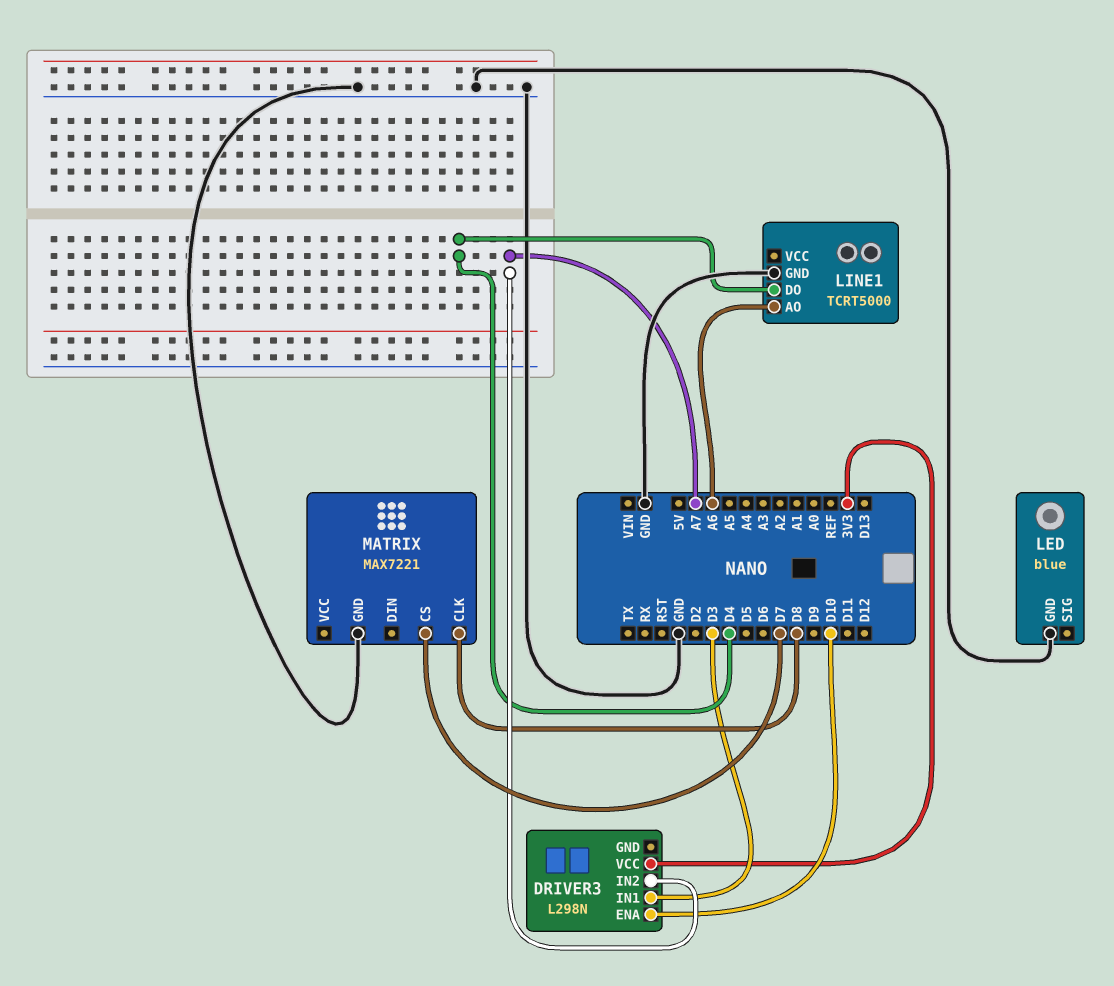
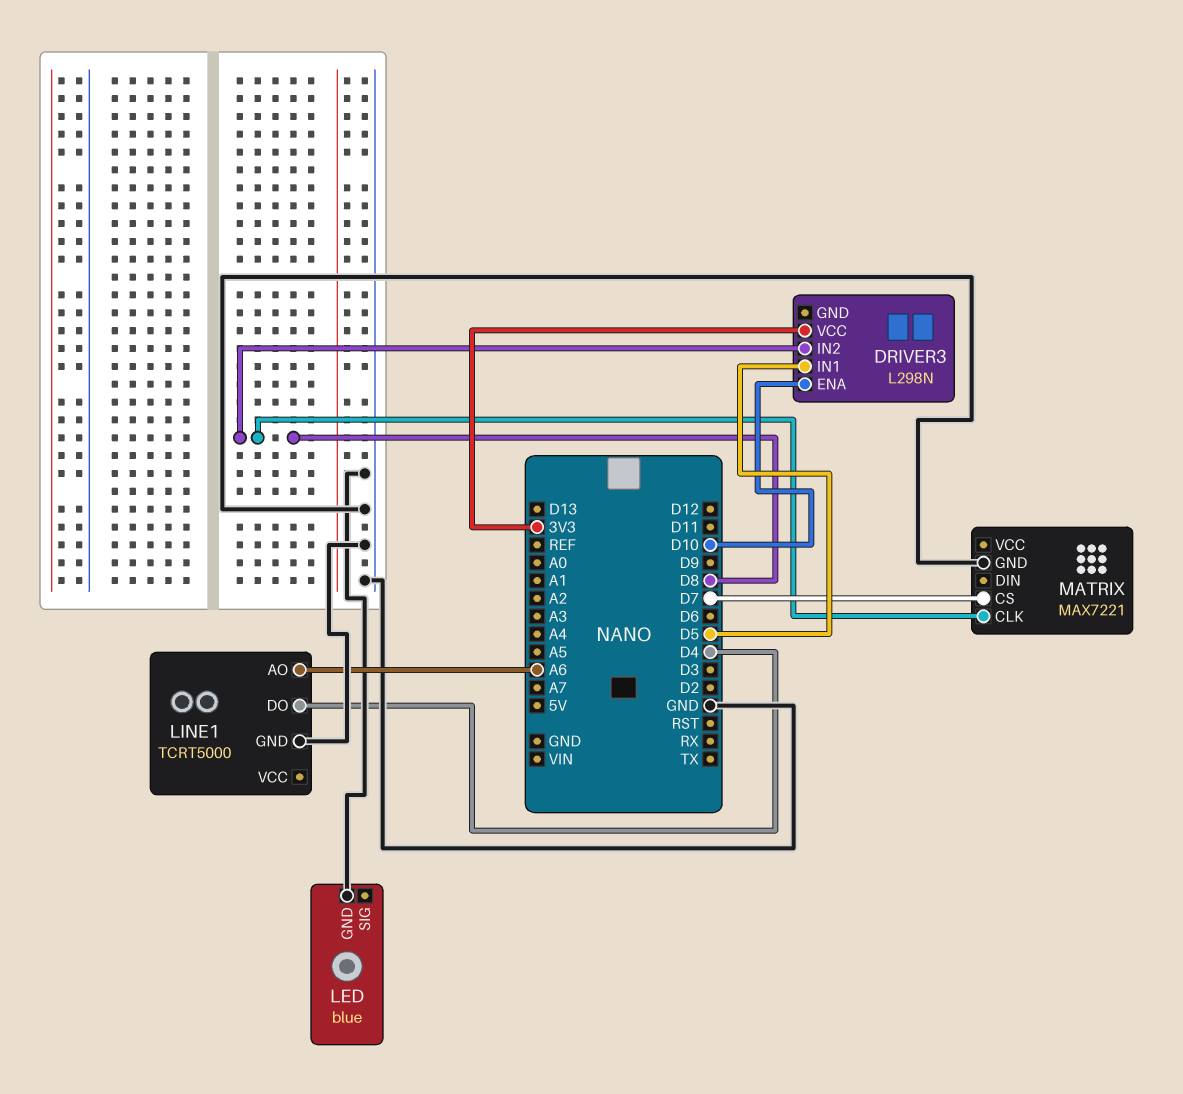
DRIVER3 pin IN1: D3 -> D5
DRIVER3 pin IN2: A7 -> D8

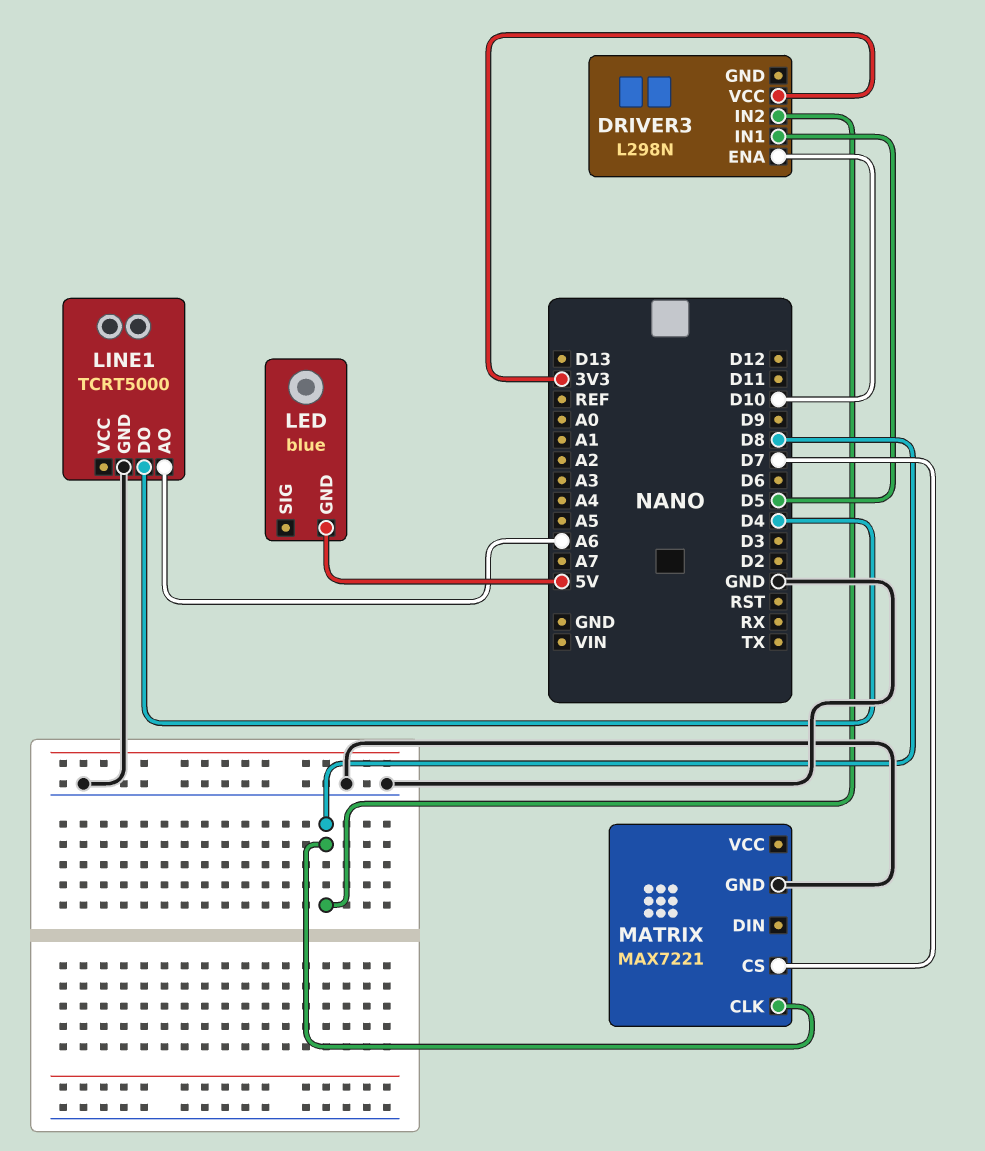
LED pin GND: GND -> 5V

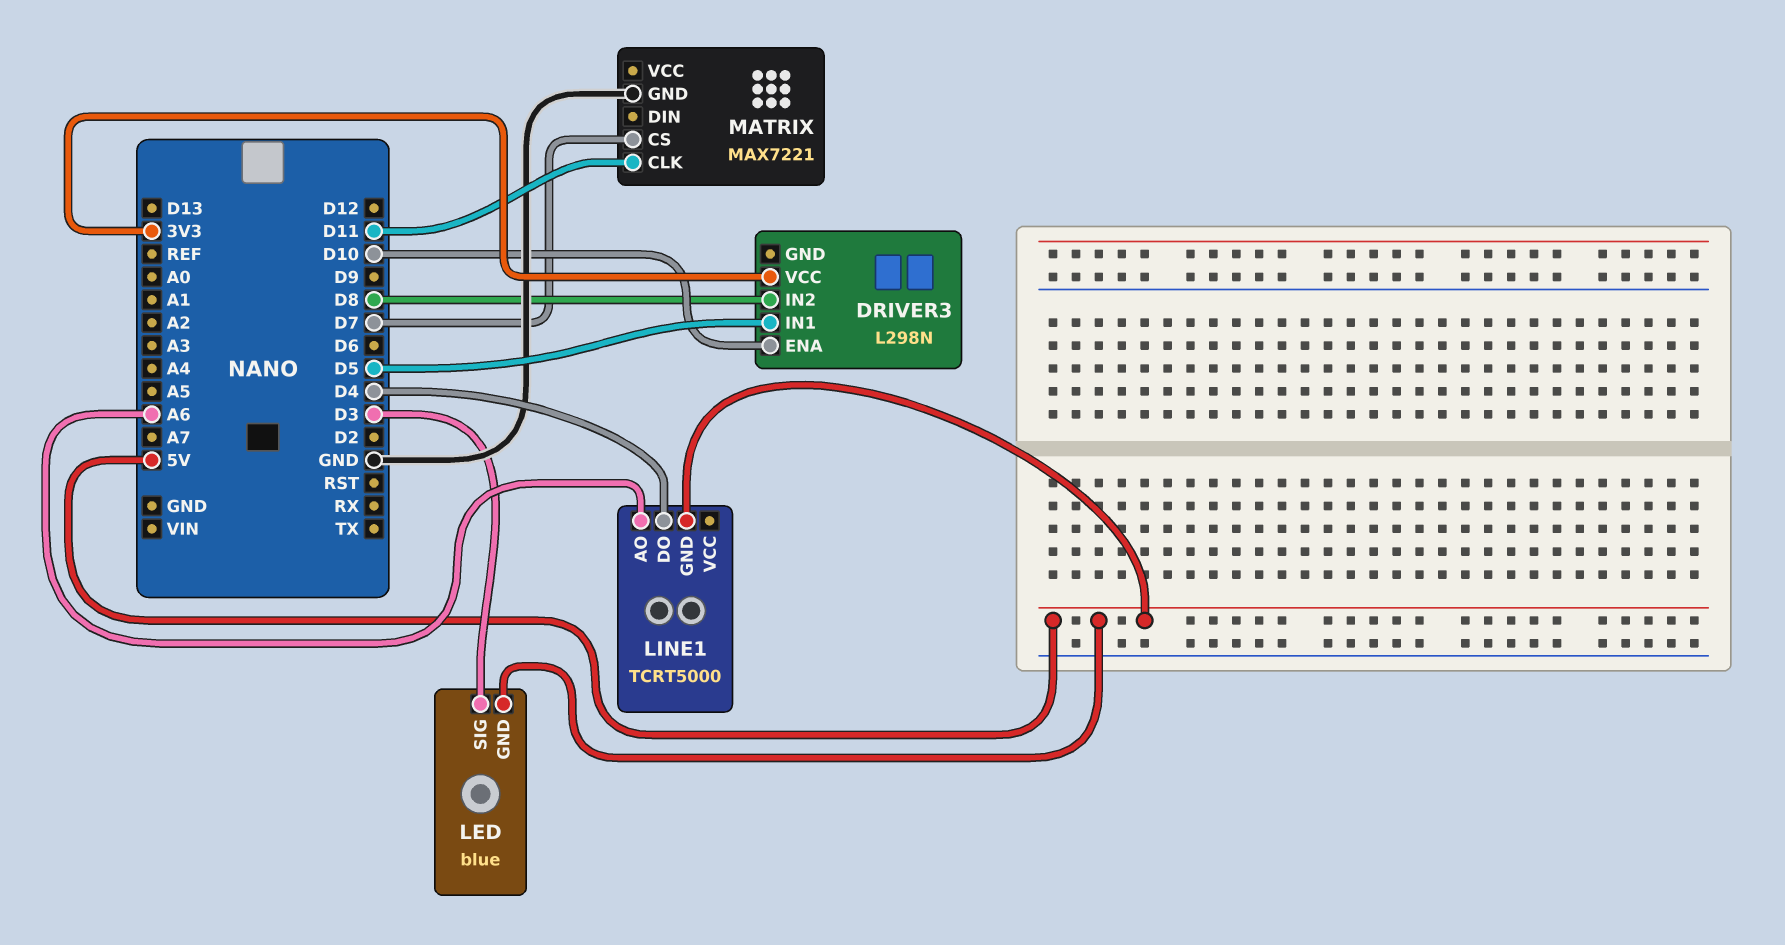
LED pin SIG: none -> D3
LINE1 pin GND: GND -> 5V
MATRIX pin CLK: D8 -> D11

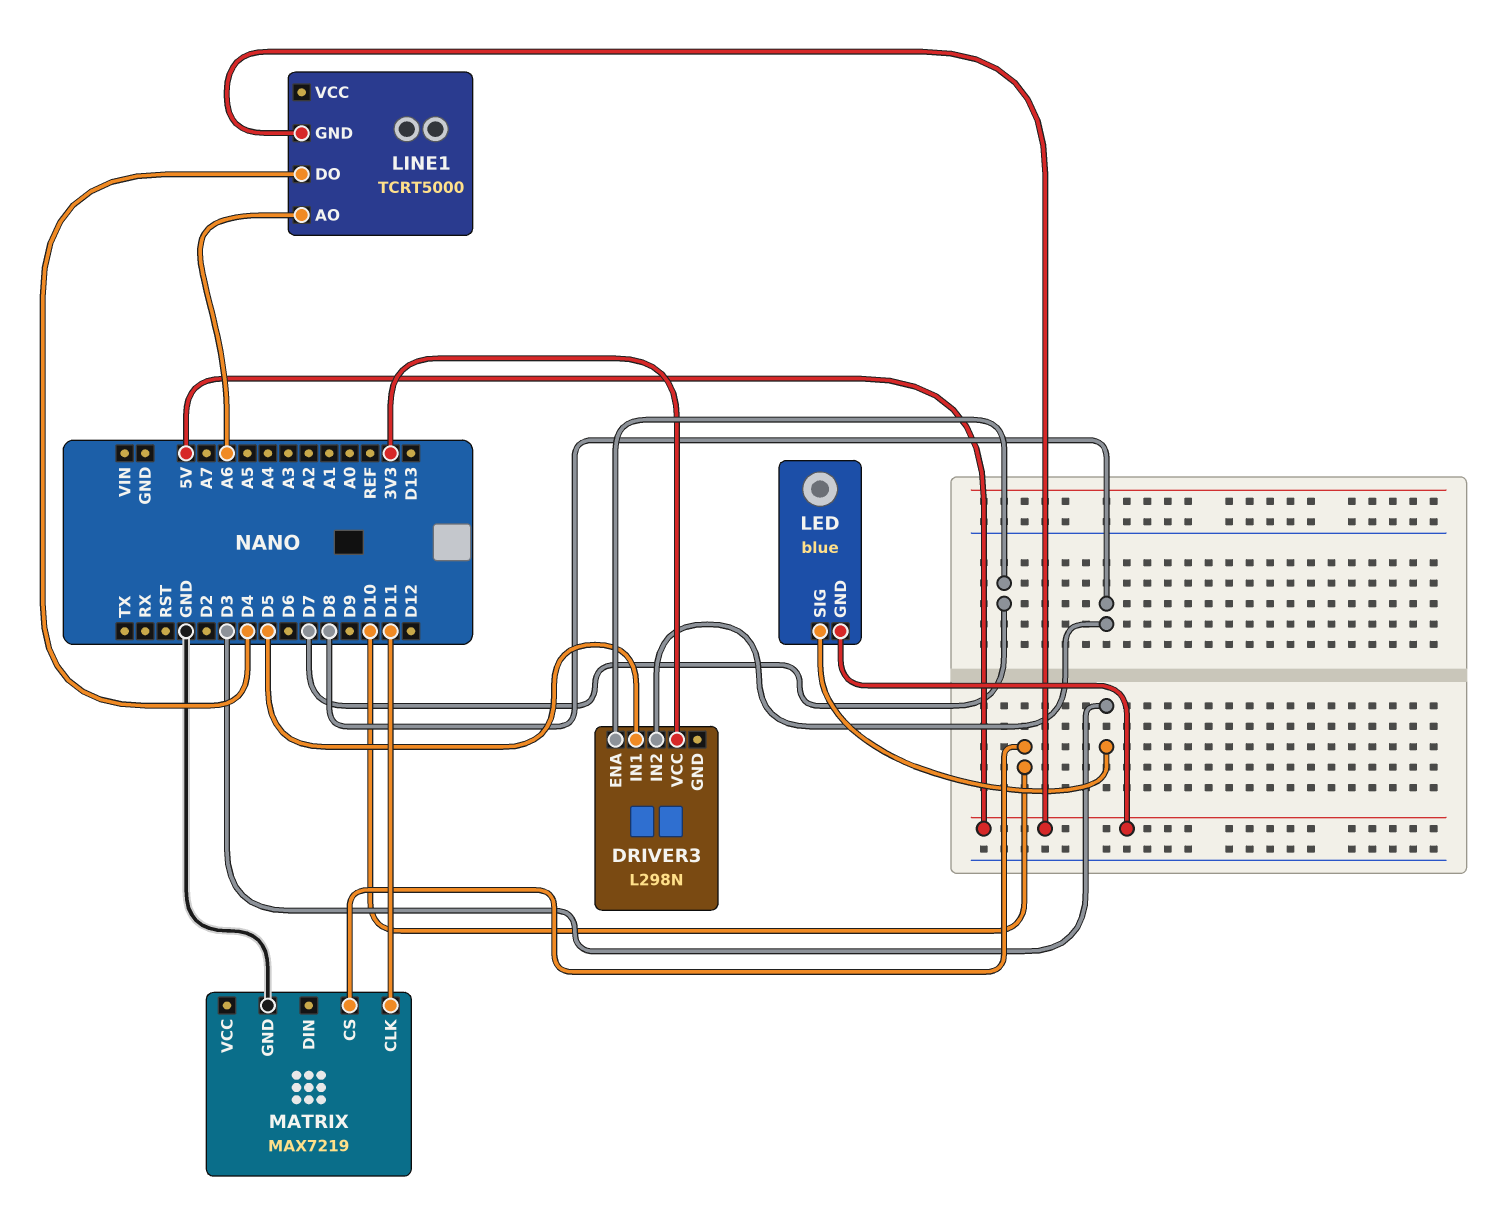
DRIVER3 pin ENA: D10 -> D7
MATRIX: MAX7221 -> MAX7219
MATRIX pin CS: D7 -> D10

